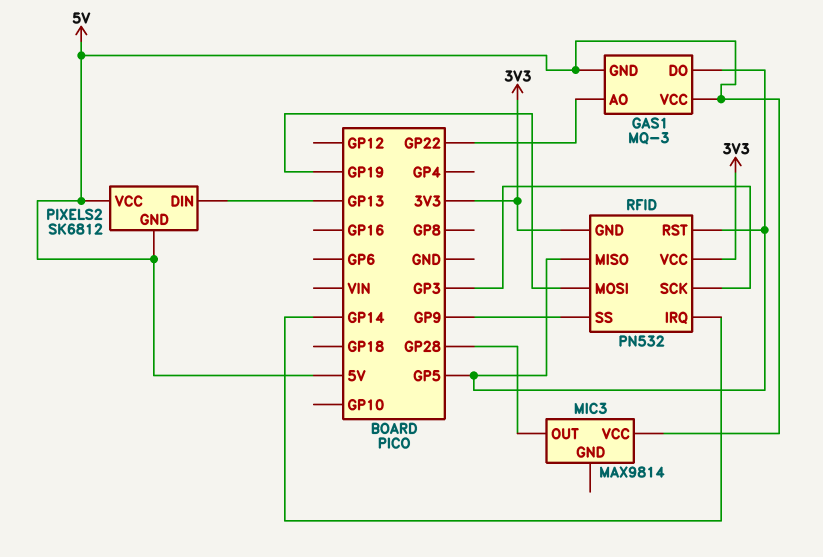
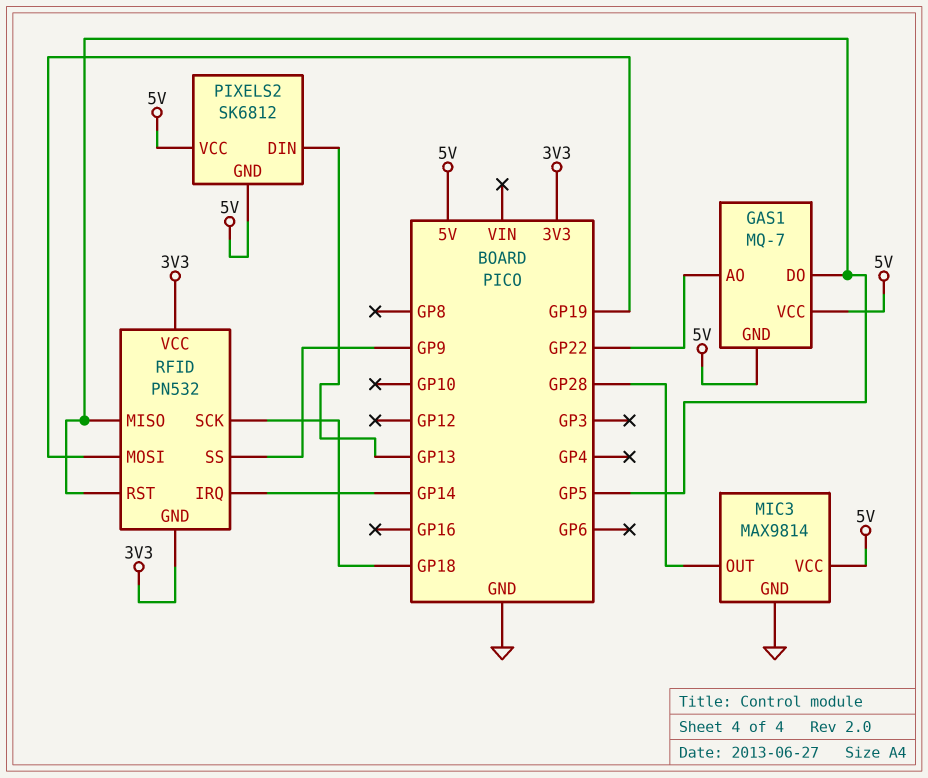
GAS1: MQ-3 -> MQ-7
MIC3 pin GND: none -> GND
RFID pin SCK: GP3 -> GP18

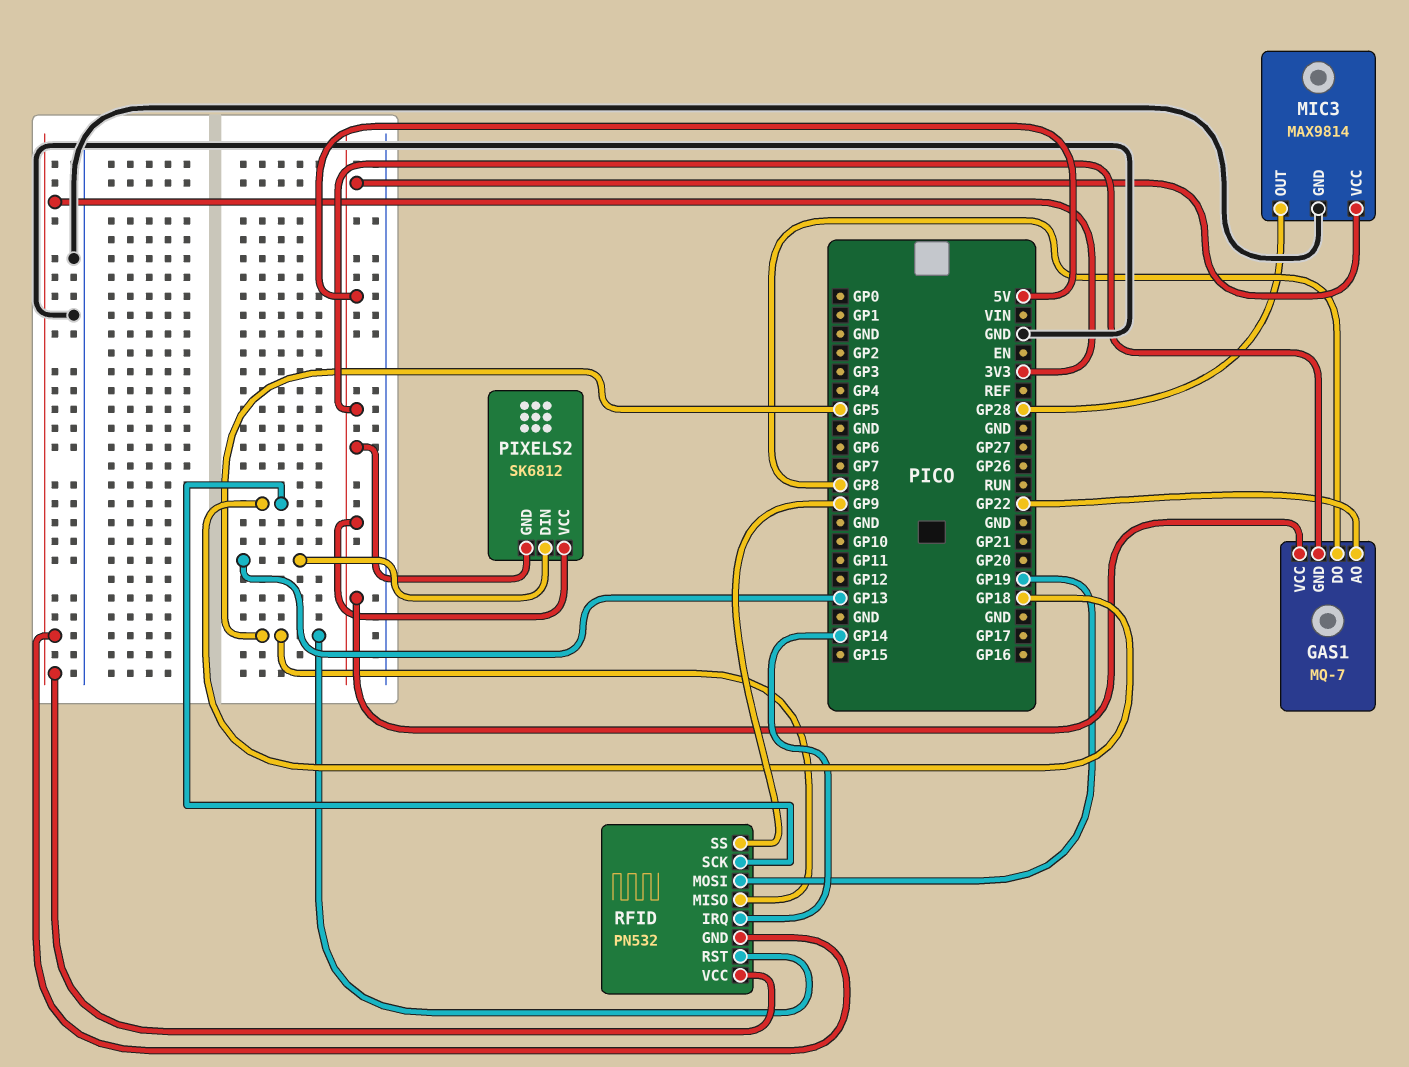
GAS1 pin DO: GP5 -> GP8

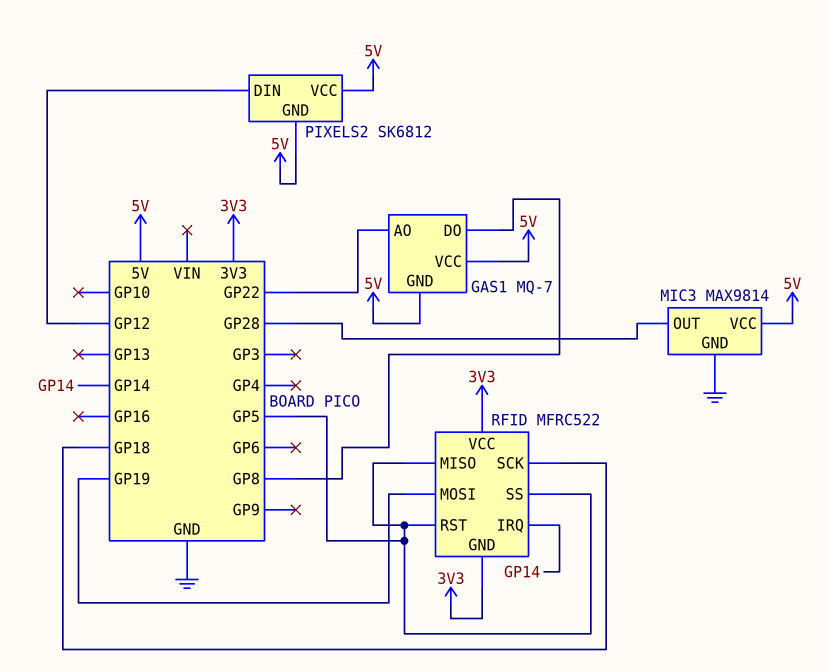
PIXELS2 pin DIN: GP13 -> GP12
RFID: PN532 -> MFRC522
RFID pin SS: GP9 -> GP5

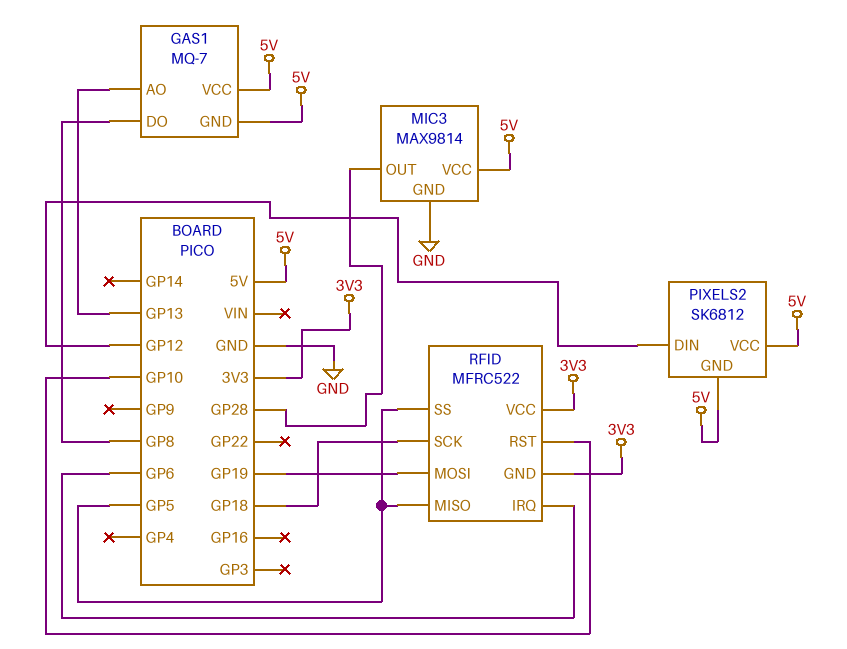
GAS1 pin AO: GP22 -> GP13
RFID pin IRQ: GP14 -> GP6
RFID pin RST: GP5 -> GP10

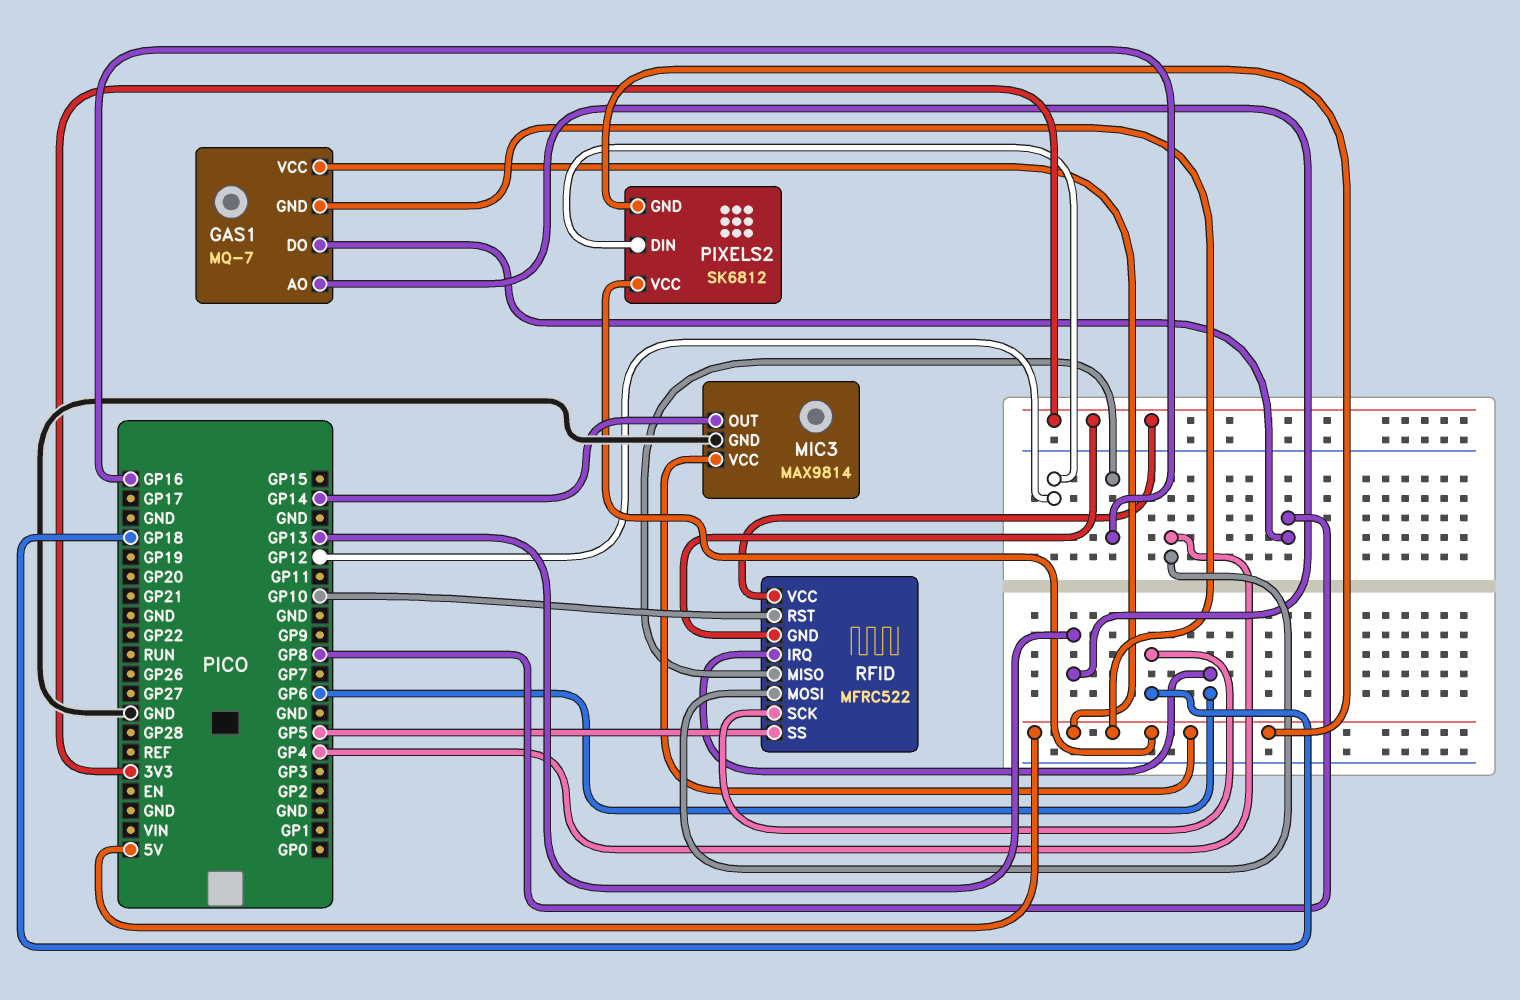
MIC3 pin OUT: GP28 -> GP14
RFID pin MISO: GP5 -> GP16
RFID pin MOSI: GP19 -> GP4

